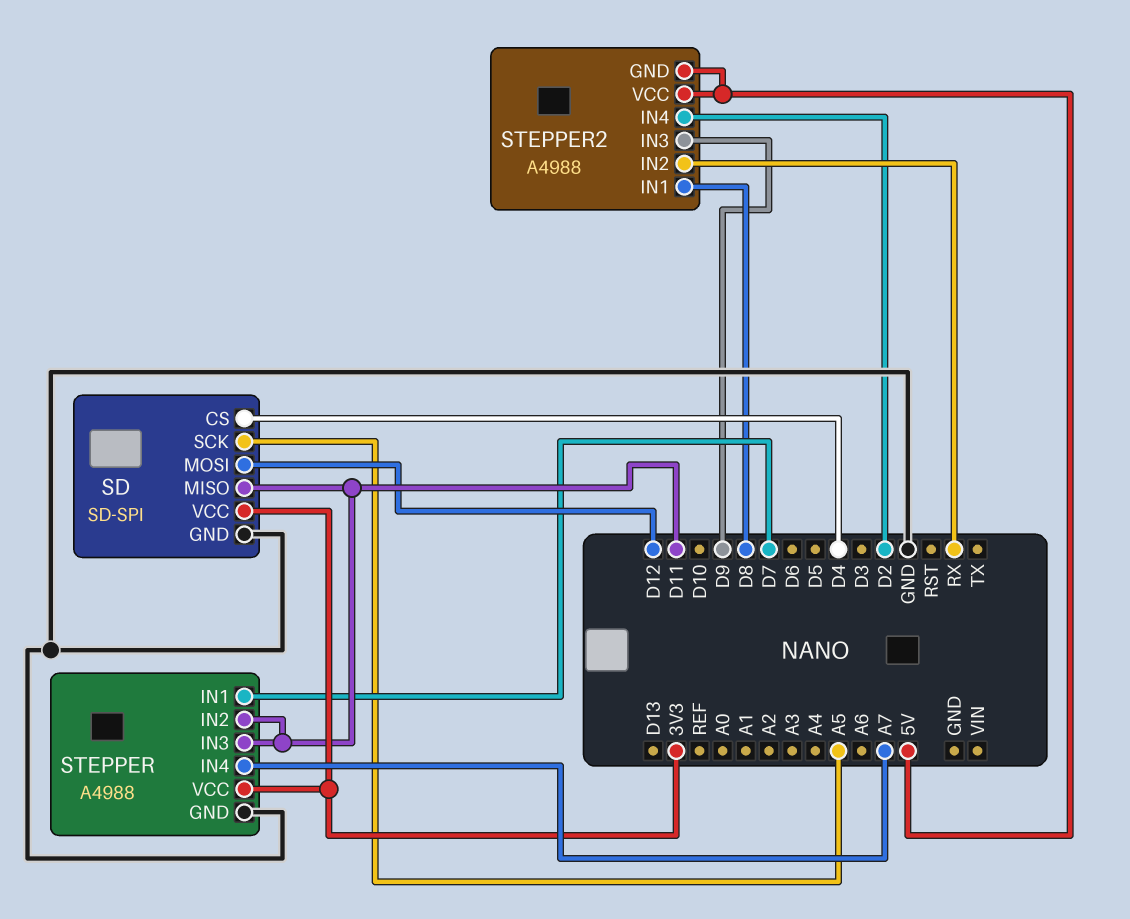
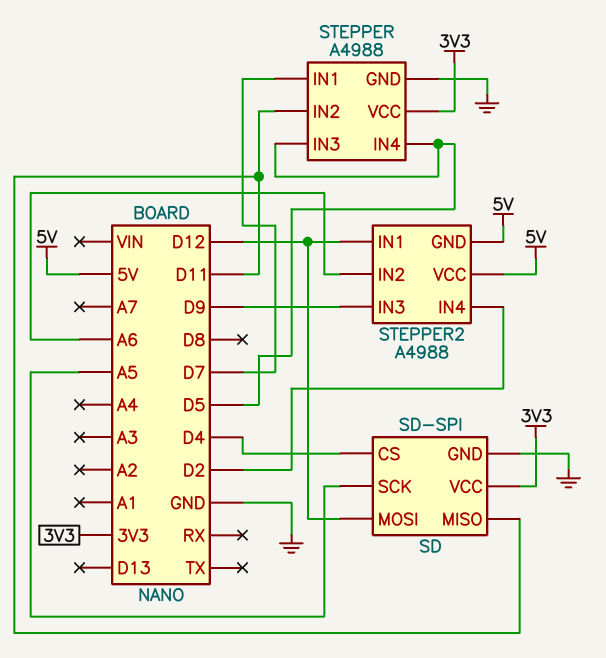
STEPPER pin IN3: D11 -> D5
STEPPER pin IN4: A7 -> D5
STEPPER2 pin IN1: D8 -> D12
STEPPER2 pin IN2: RX -> A6

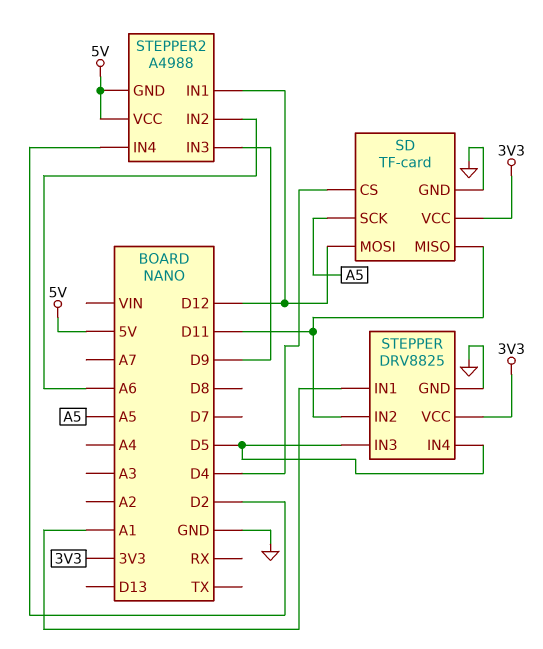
SD: SD-SPI -> TF-card
STEPPER: A4988 -> DRV8825
STEPPER pin IN1: D7 -> A1

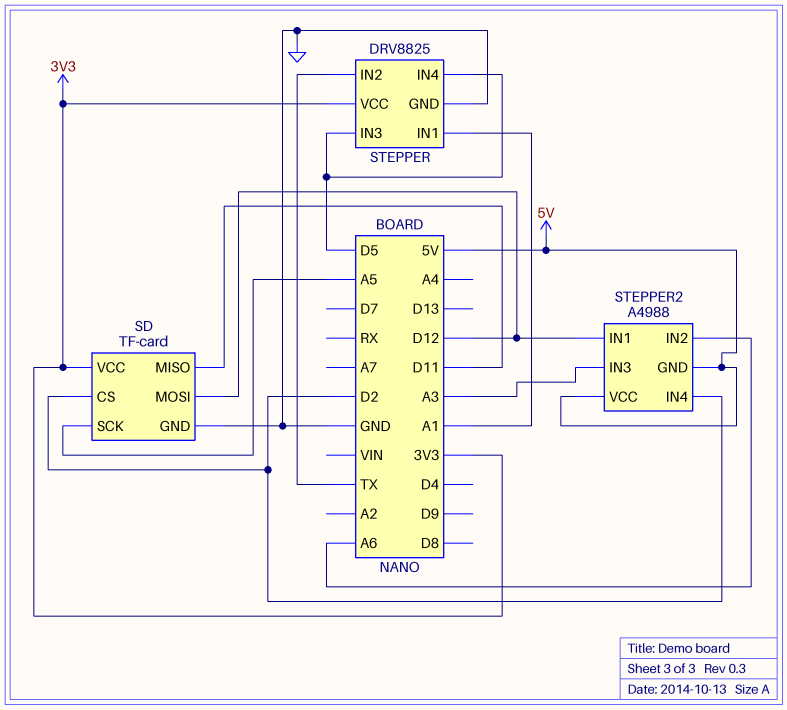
SD pin CS: D4 -> D2
STEPPER pin IN2: D11 -> TX
STEPPER2 pin IN3: D9 -> A3

